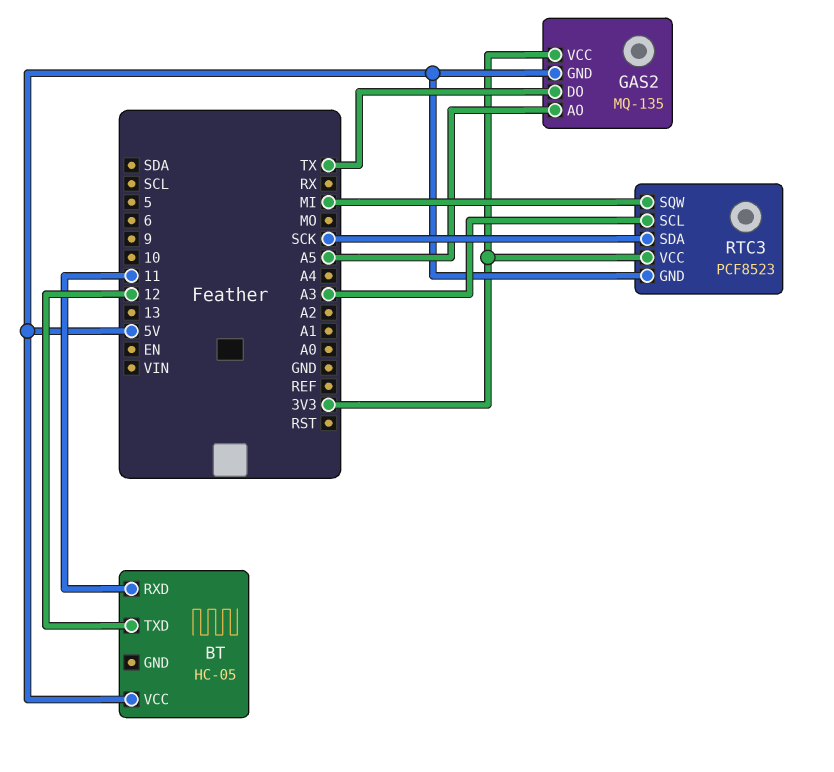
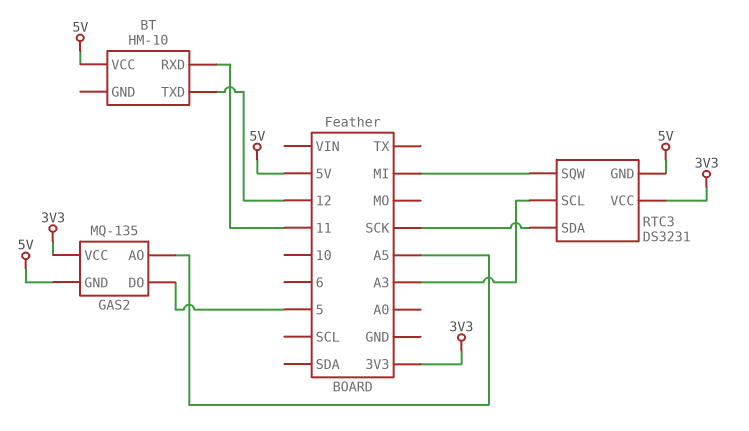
BT: HC-05 -> HM-10
GAS2 pin DO: TX -> 5
RTC3: PCF8523 -> DS3231

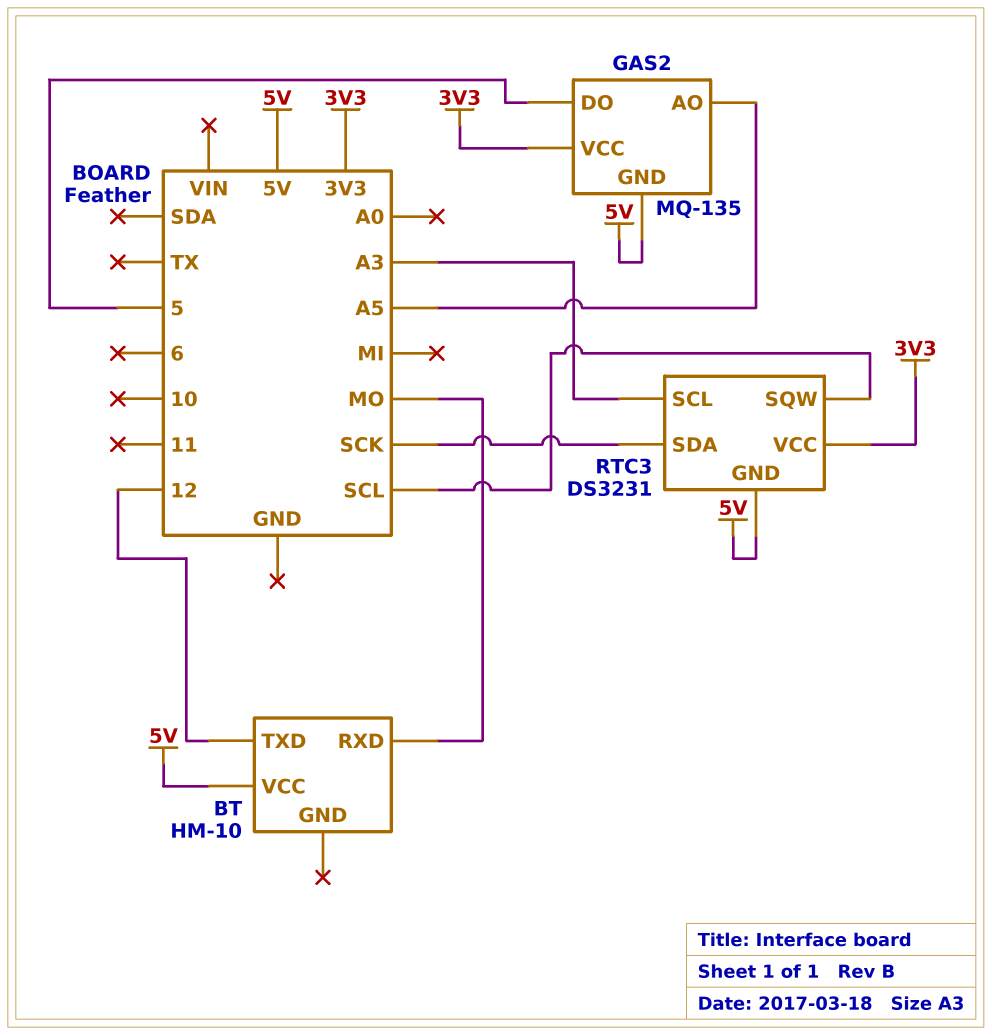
BT pin RXD: 11 -> MO
RTC3 pin SQW: MI -> SCL

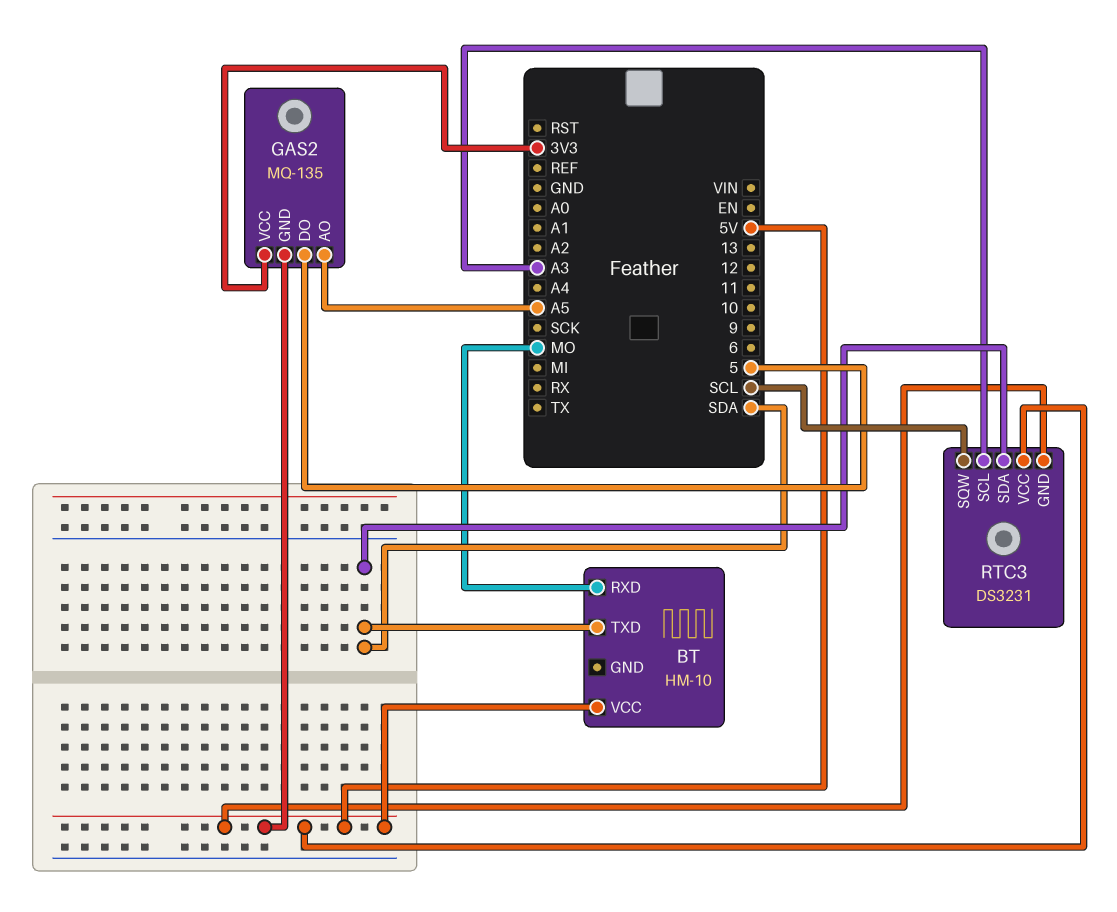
BT pin TXD: 12 -> SDA
RTC3 pin SDA: SCK -> SDA
RTC3 pin VCC: 3V3 -> 5V

